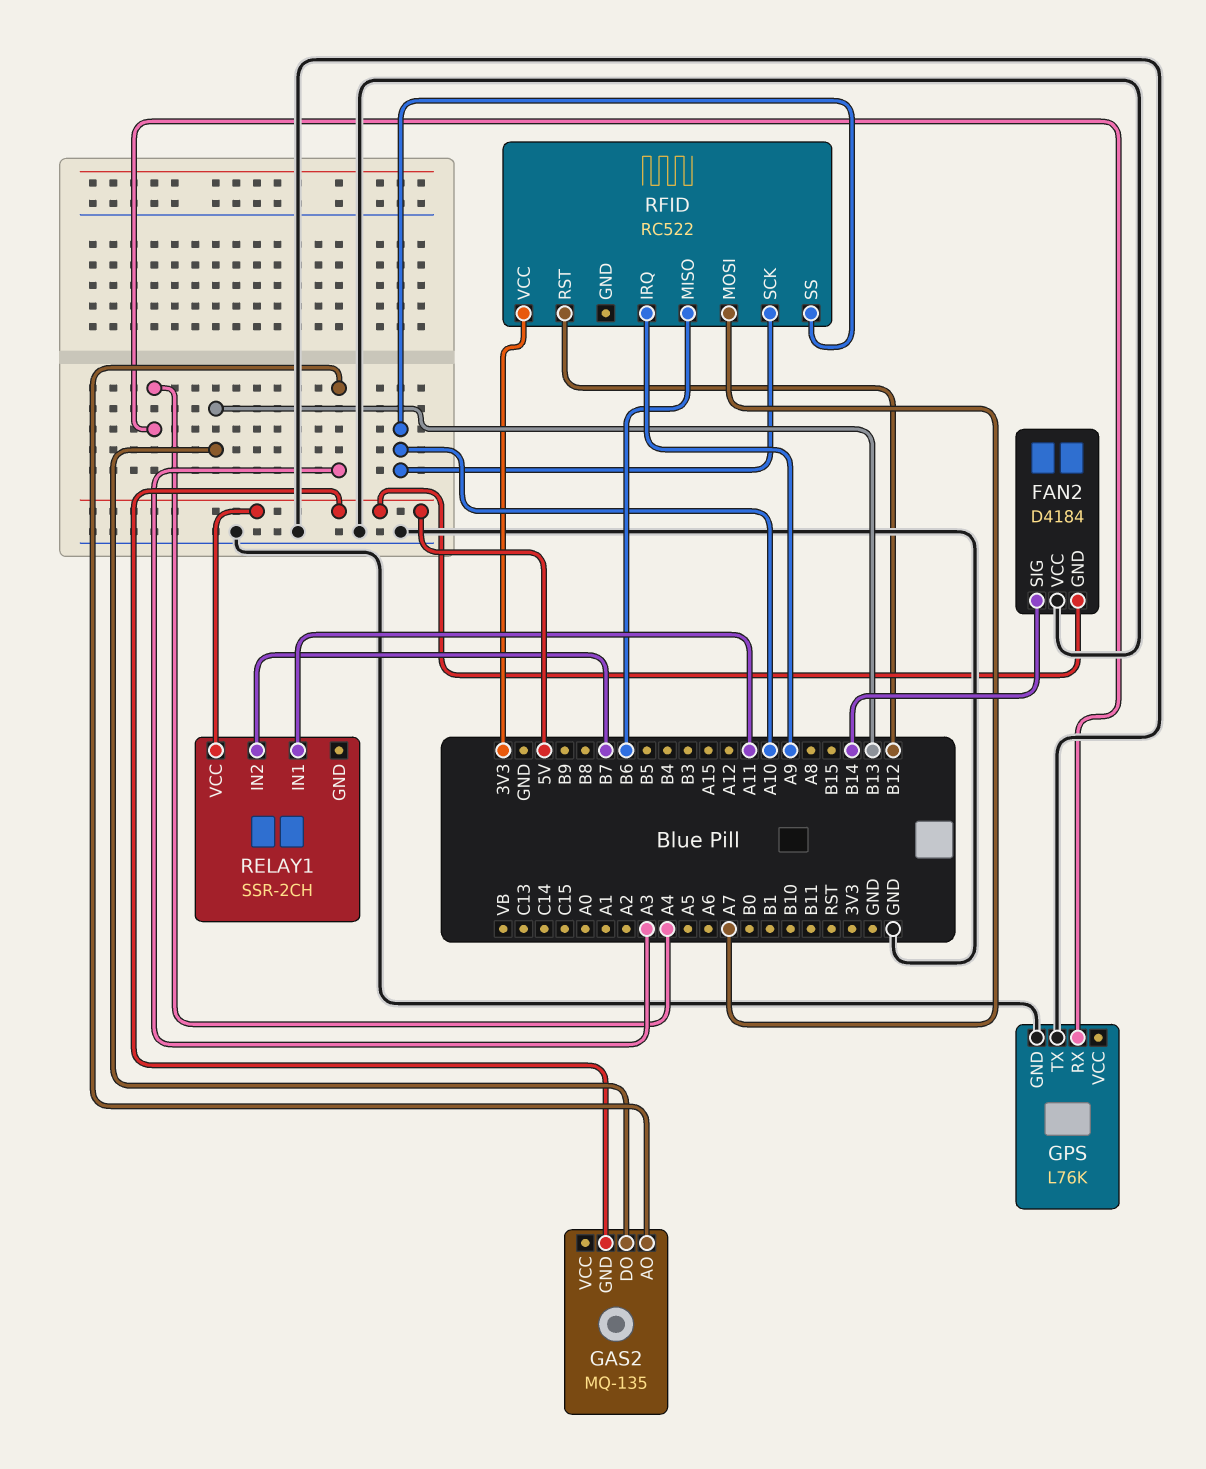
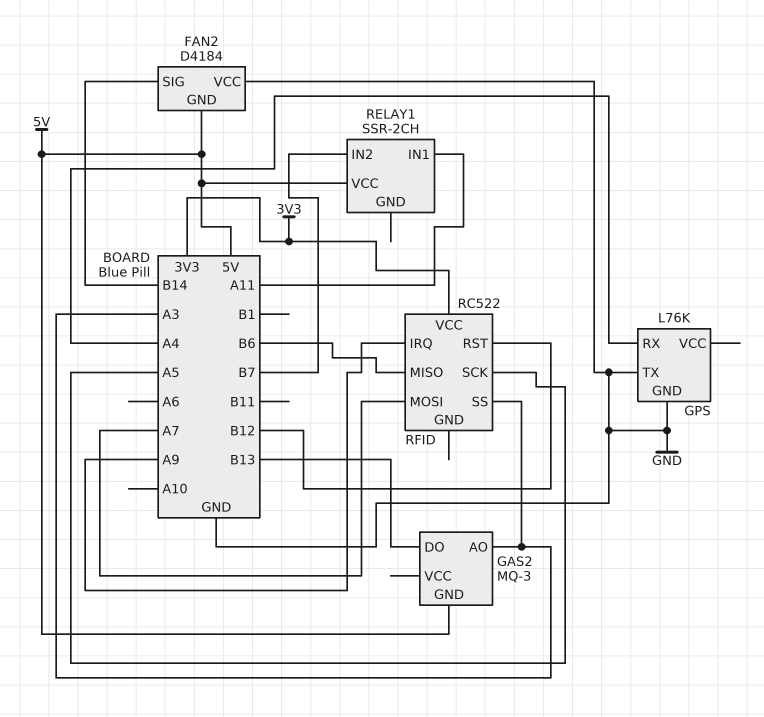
GAS2: MQ-135 -> MQ-3
RFID pin SCK: A10 -> A5
RFID pin SS: A10 -> A3

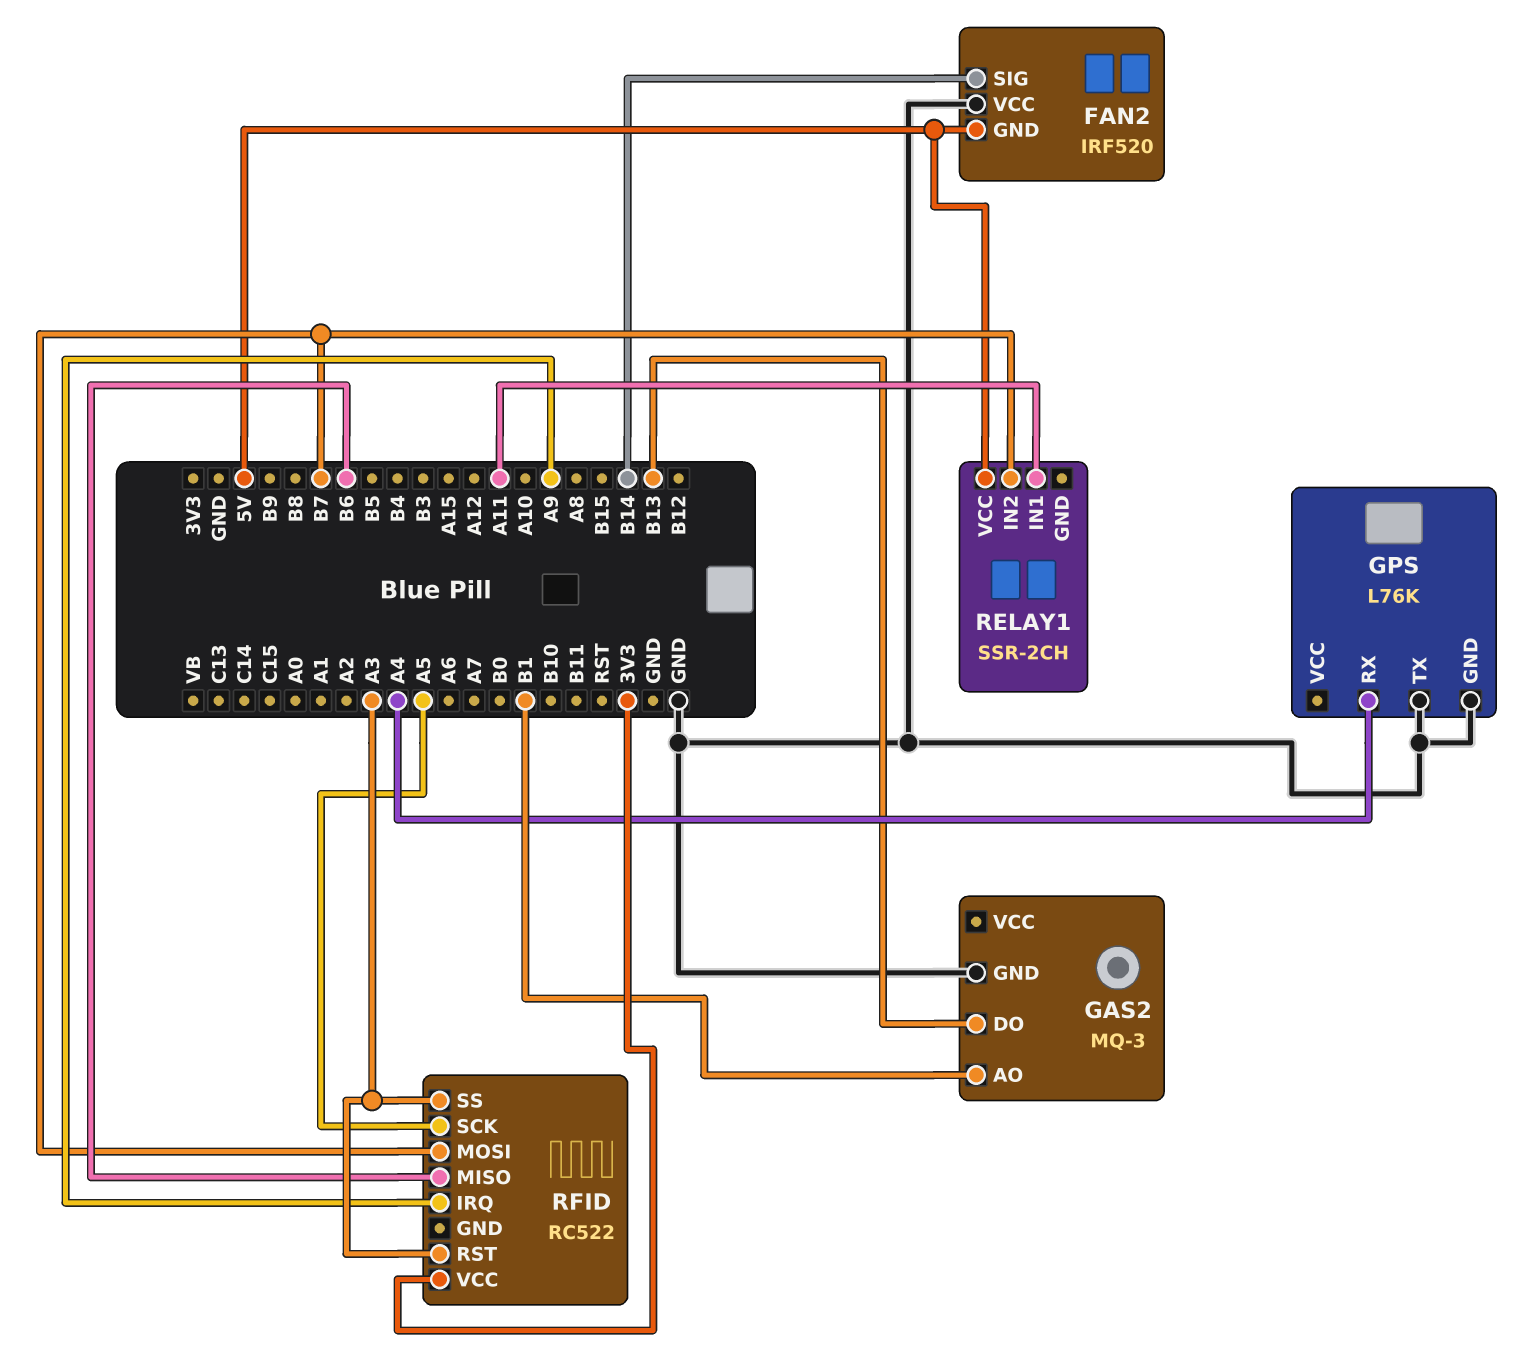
FAN2: D4184 -> IRF520
GAS2 pin AO: A3 -> B1
GAS2 pin GND: 5V -> GND
RFID pin MOSI: A7 -> B7
RFID pin RST: B12 -> A3

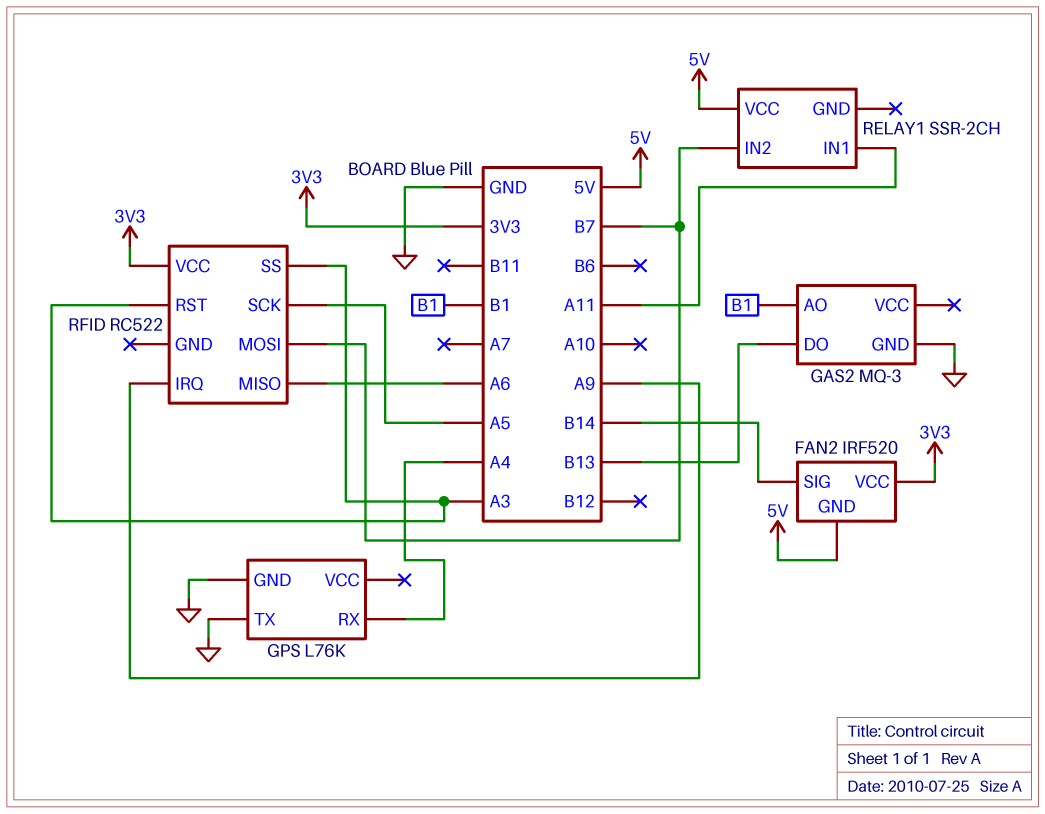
FAN2 pin VCC: GND -> 3V3
RFID pin MISO: B6 -> A6

